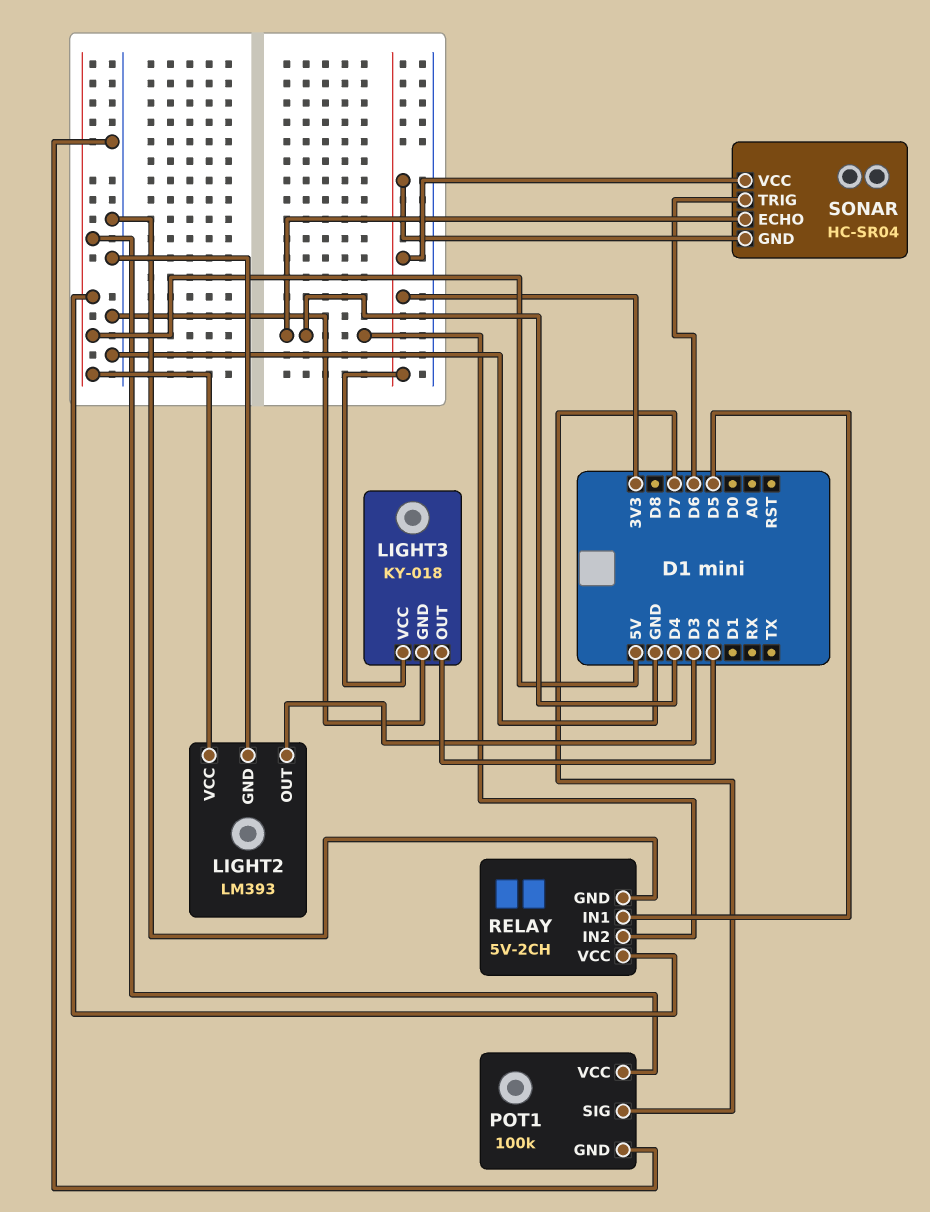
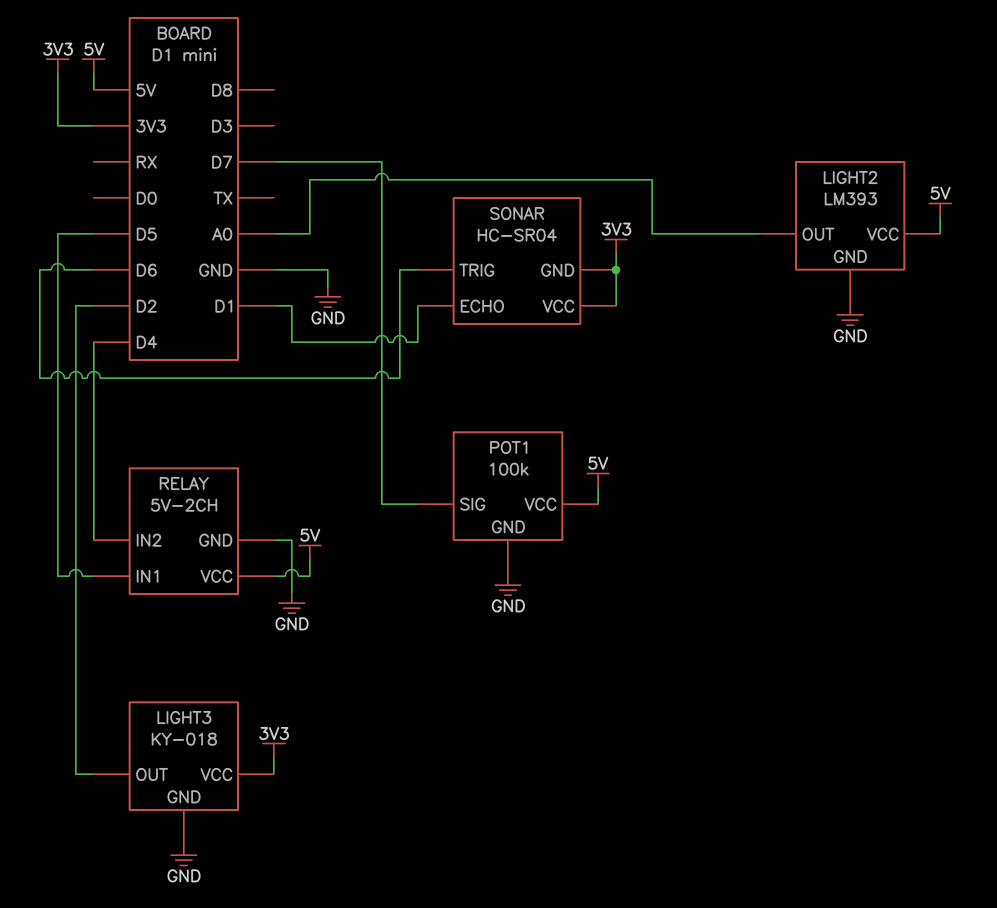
LIGHT2 pin OUT: D3 -> A0
SONAR pin ECHO: D4 -> D1

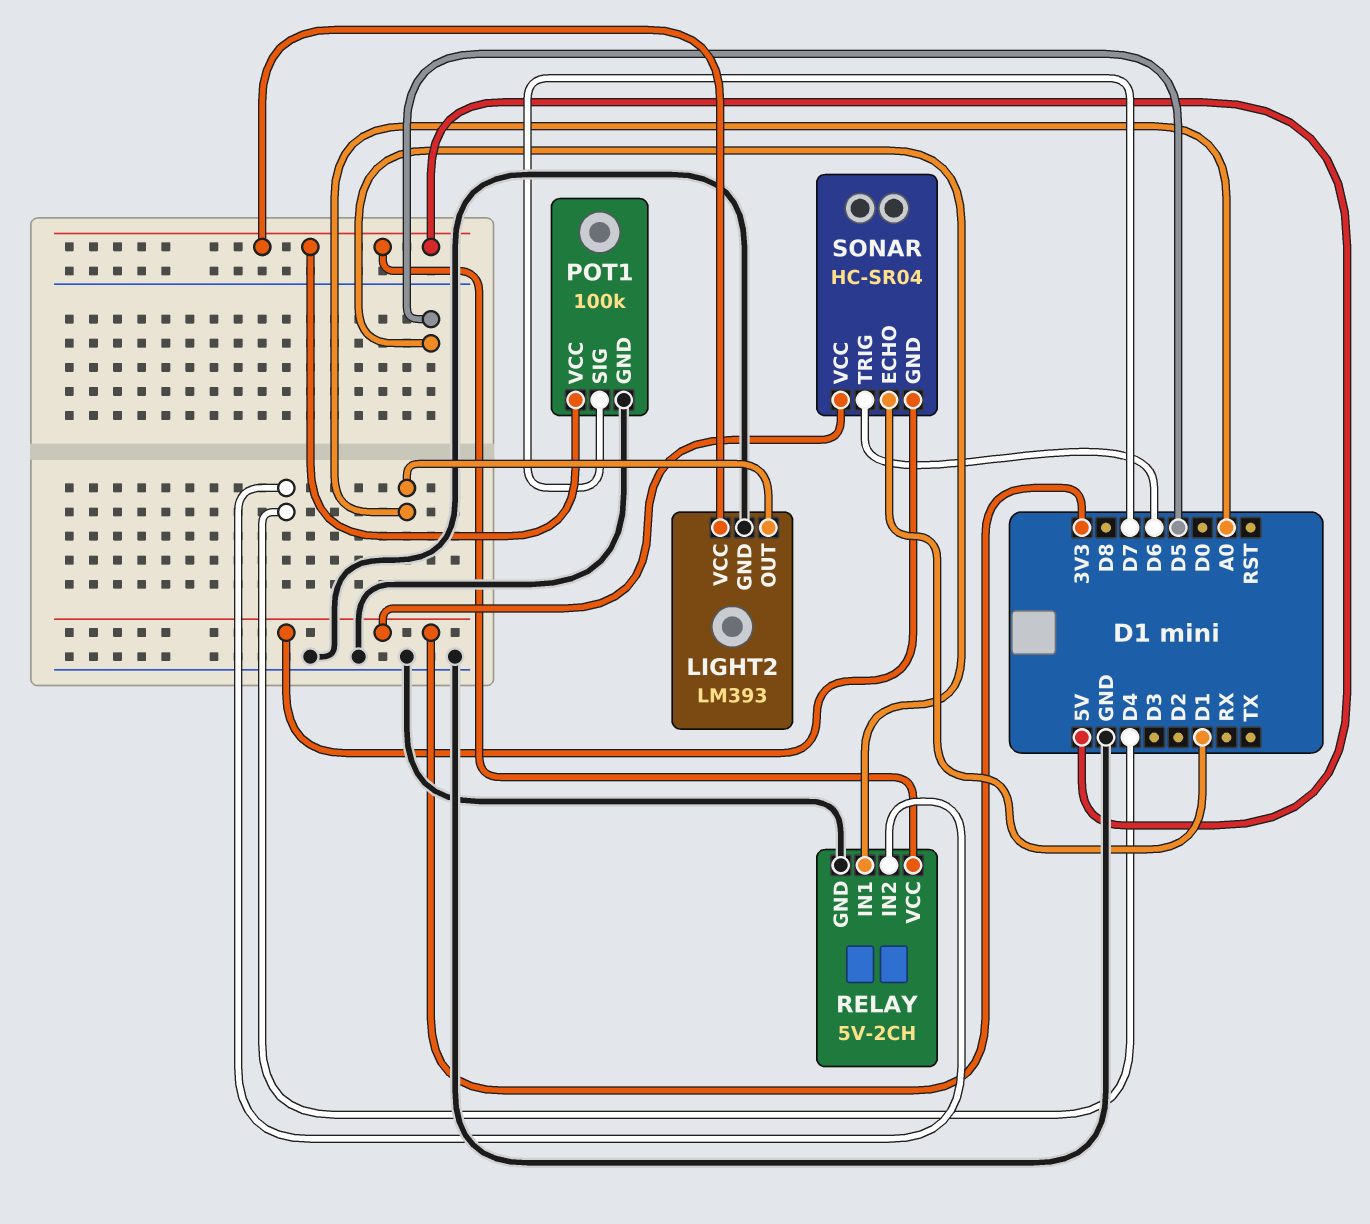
LIGHT3: KY-018 -> none
LIGHT3 pin GND: GND -> none
LIGHT3 pin OUT: D2 -> none
LIGHT3 pin VCC: 3V3 -> none

